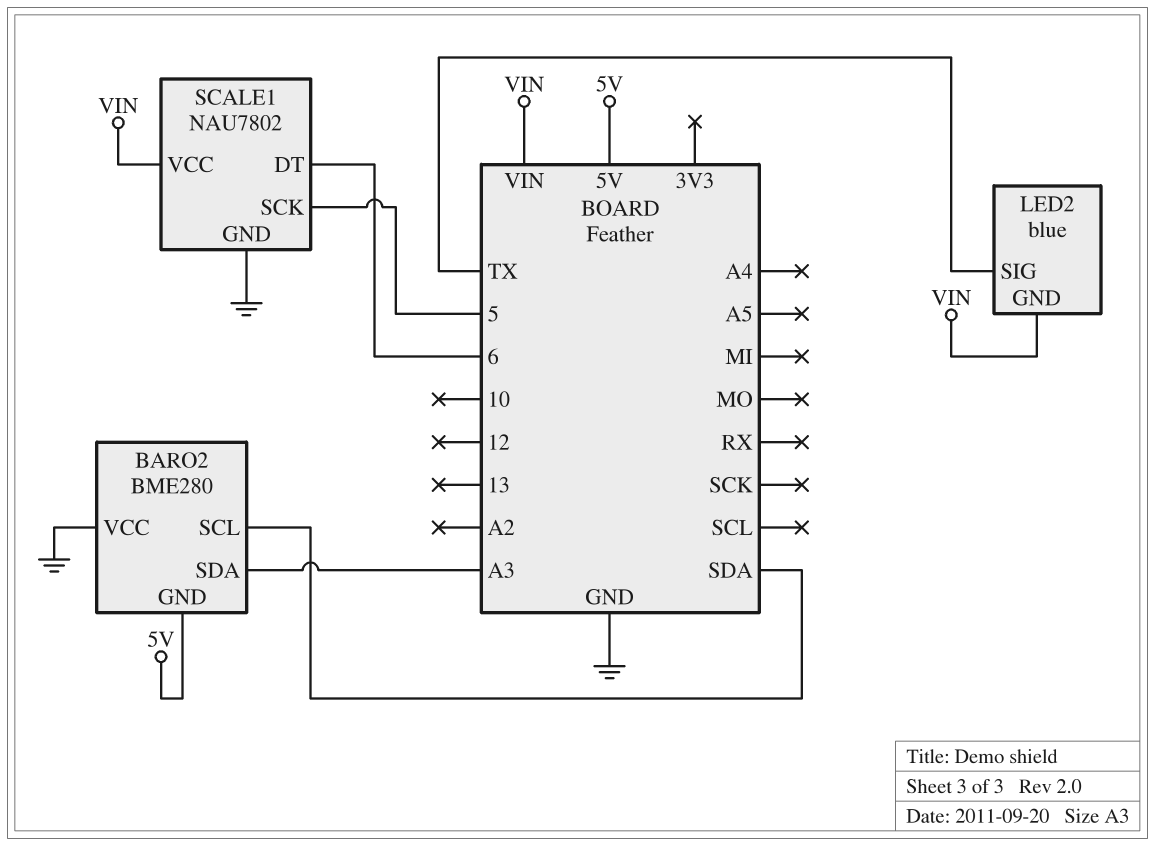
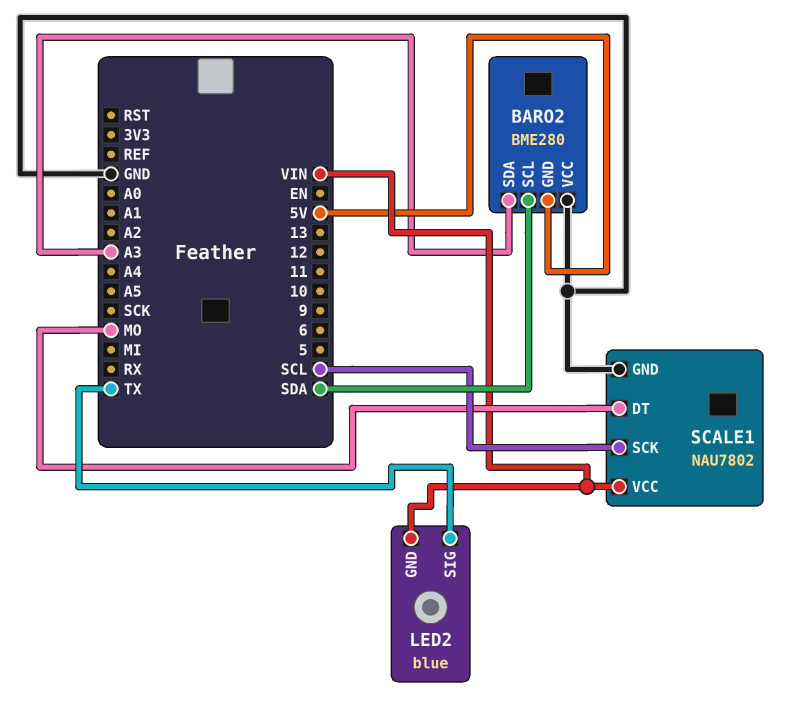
SCALE1 pin DT: 6 -> MO
SCALE1 pin SCK: 5 -> SCL

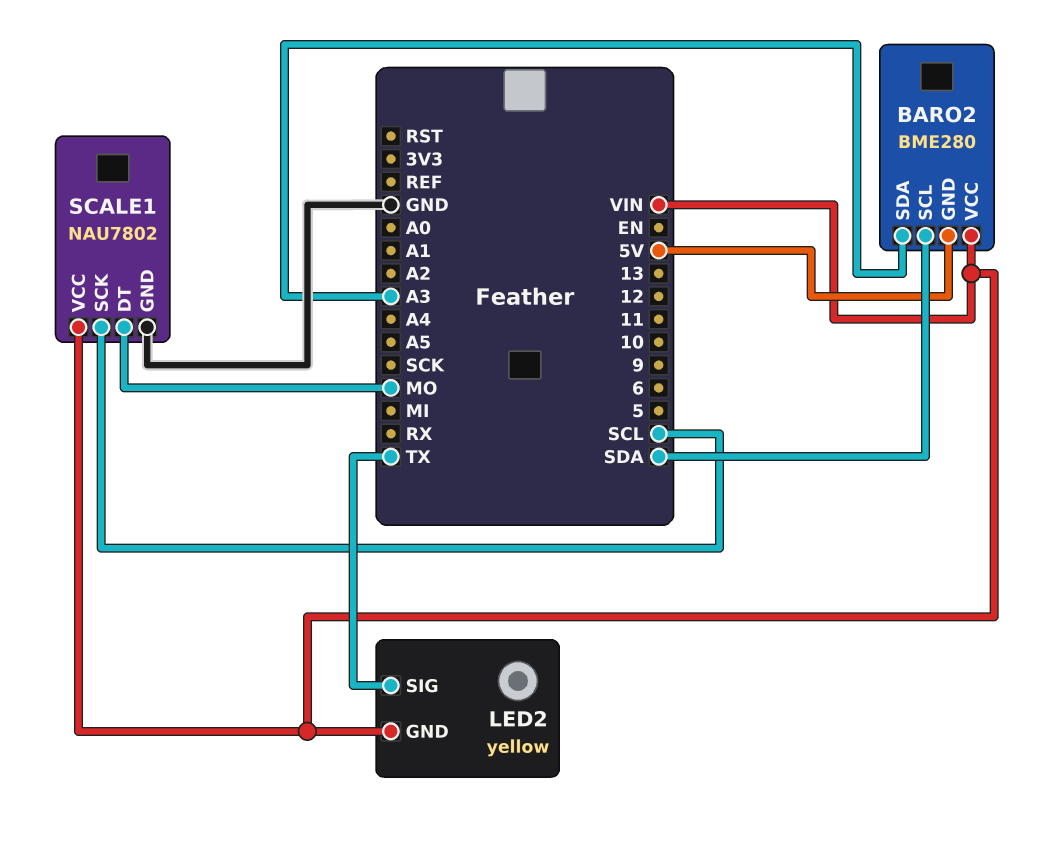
BARO2 pin VCC: GND -> VIN
LED2: blue -> yellow

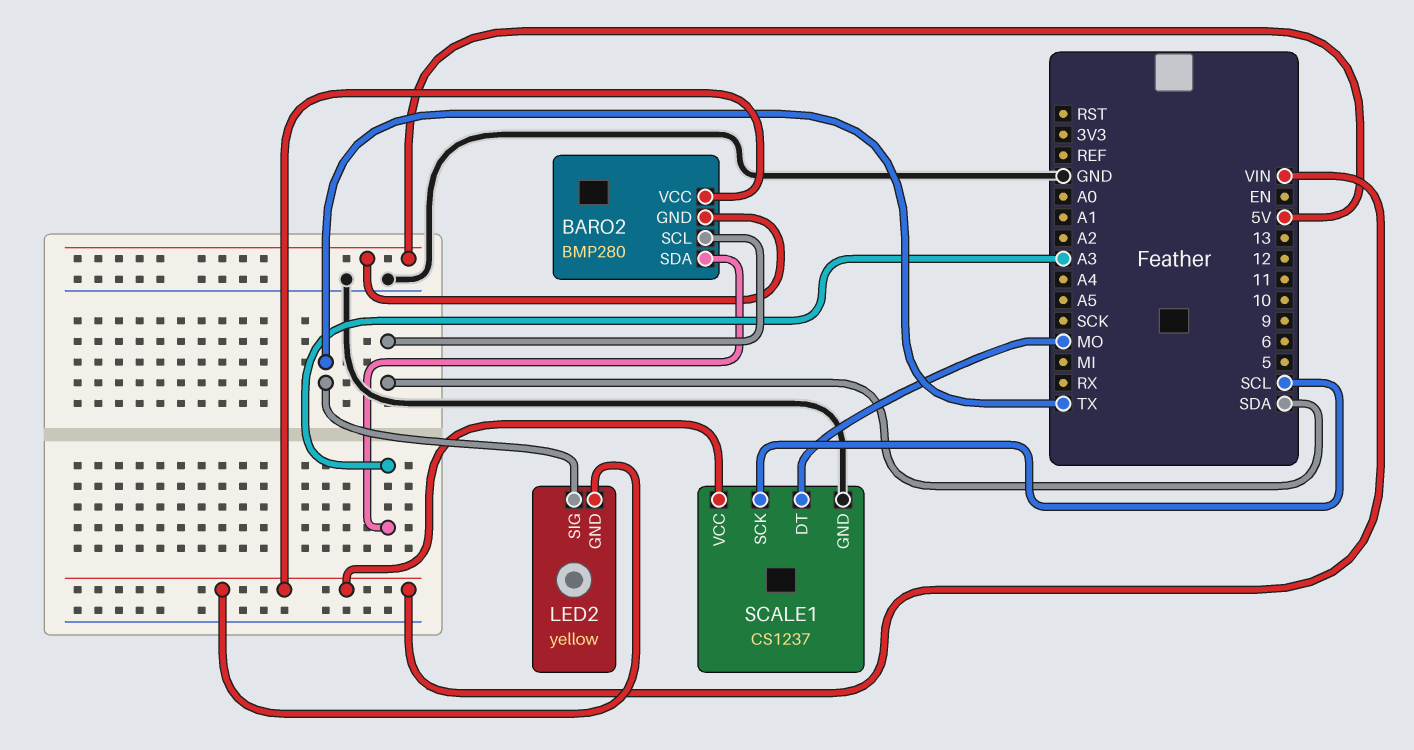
BARO2: BME280 -> BMP280
SCALE1: NAU7802 -> CS1237

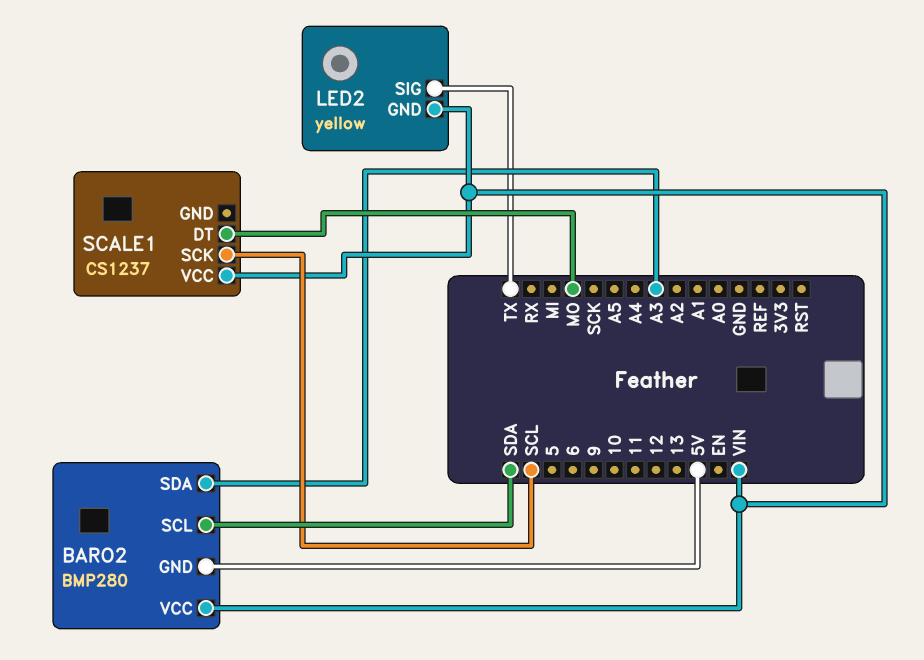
SCALE1 pin GND: GND -> none

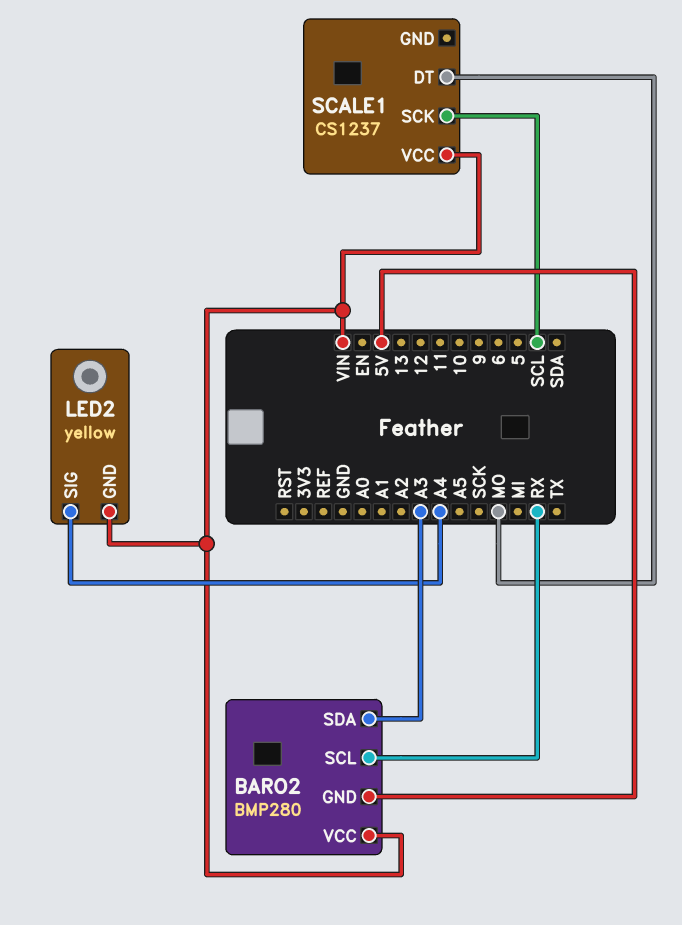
BARO2 pin SCL: SDA -> RX
LED2 pin SIG: TX -> A4

